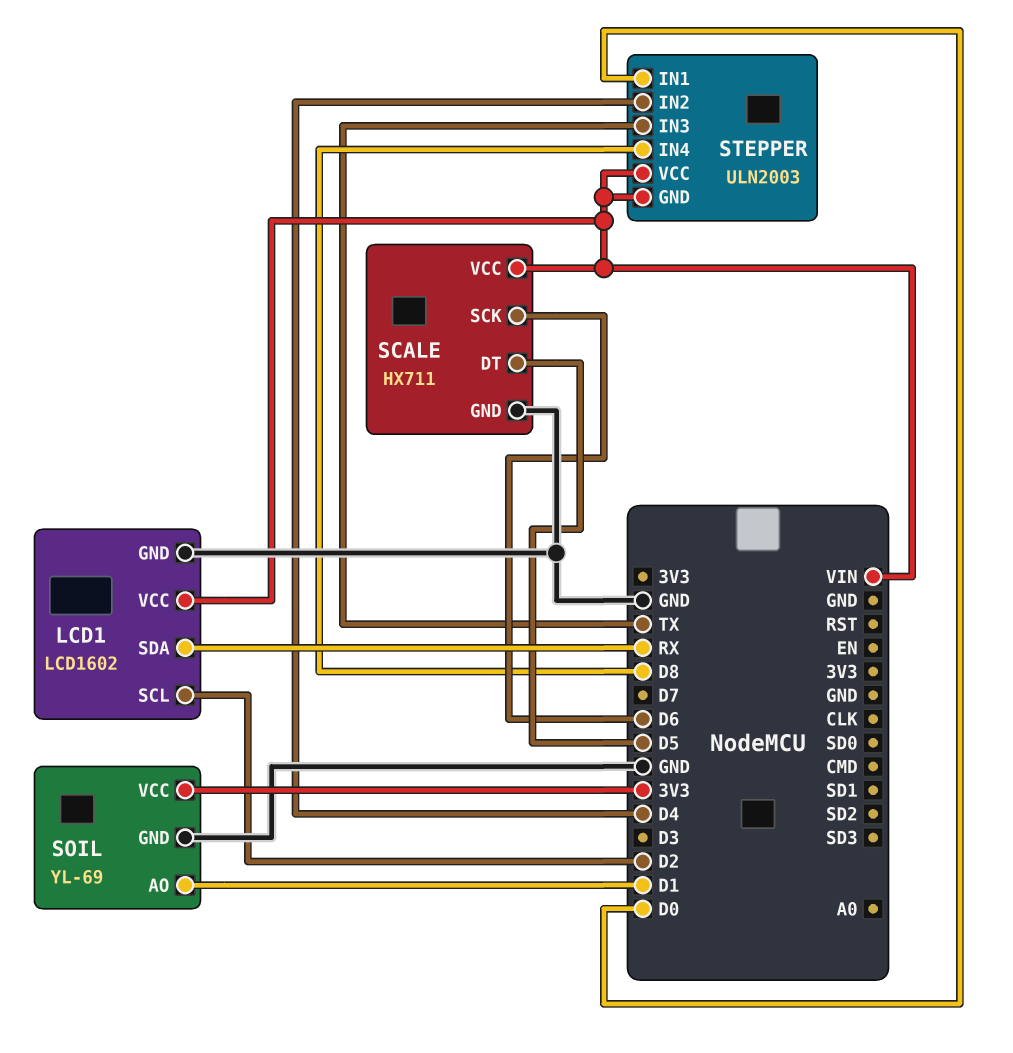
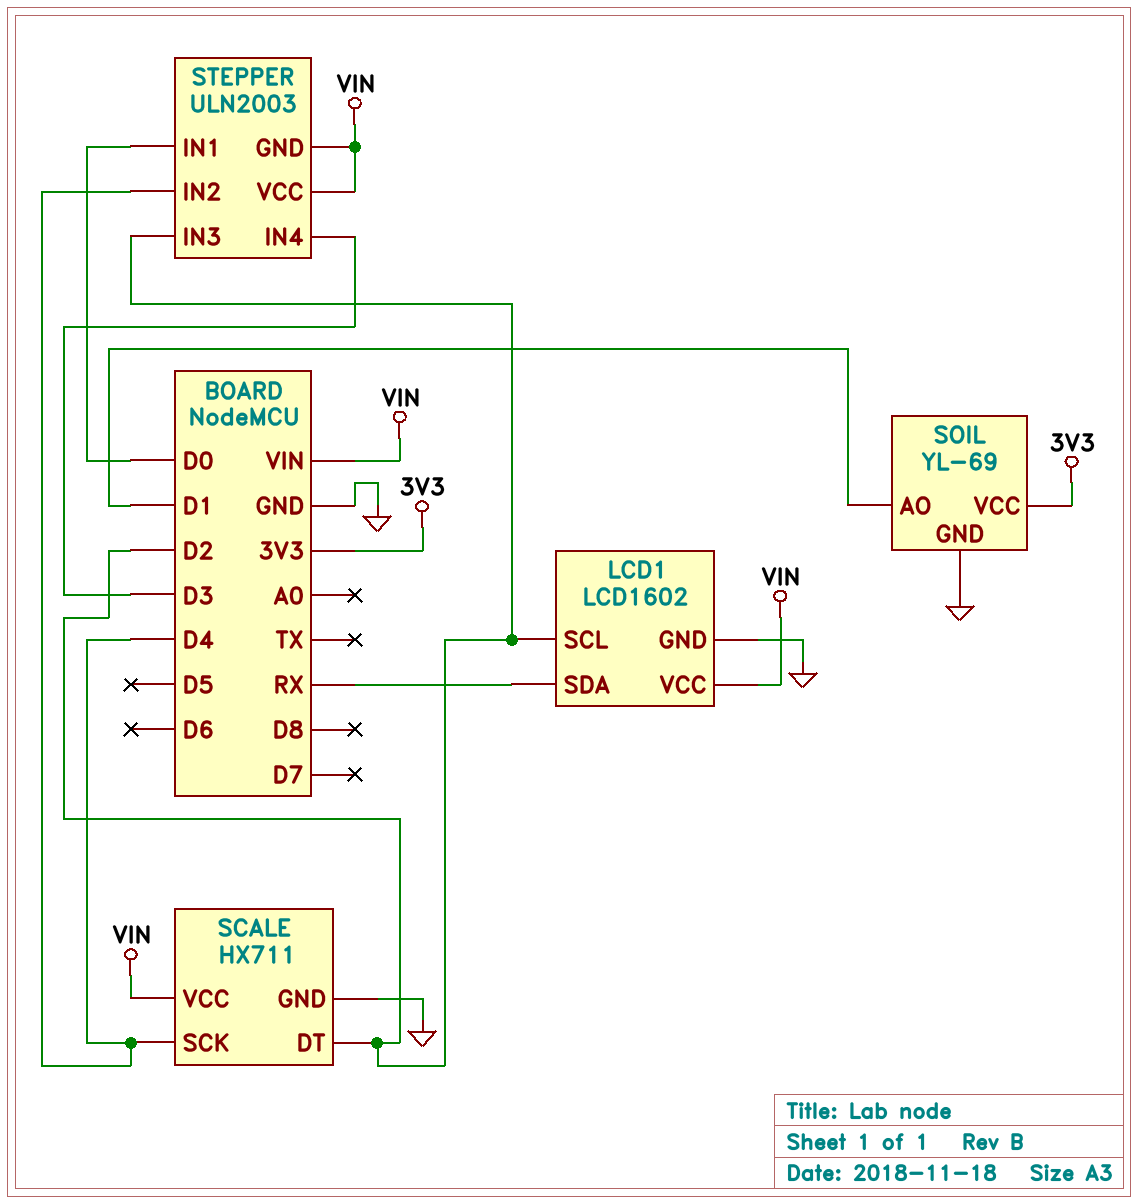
SCALE pin DT: D5 -> D2
SCALE pin SCK: D6 -> D4
STEPPER pin IN3: TX -> D2
STEPPER pin IN4: D8 -> D3

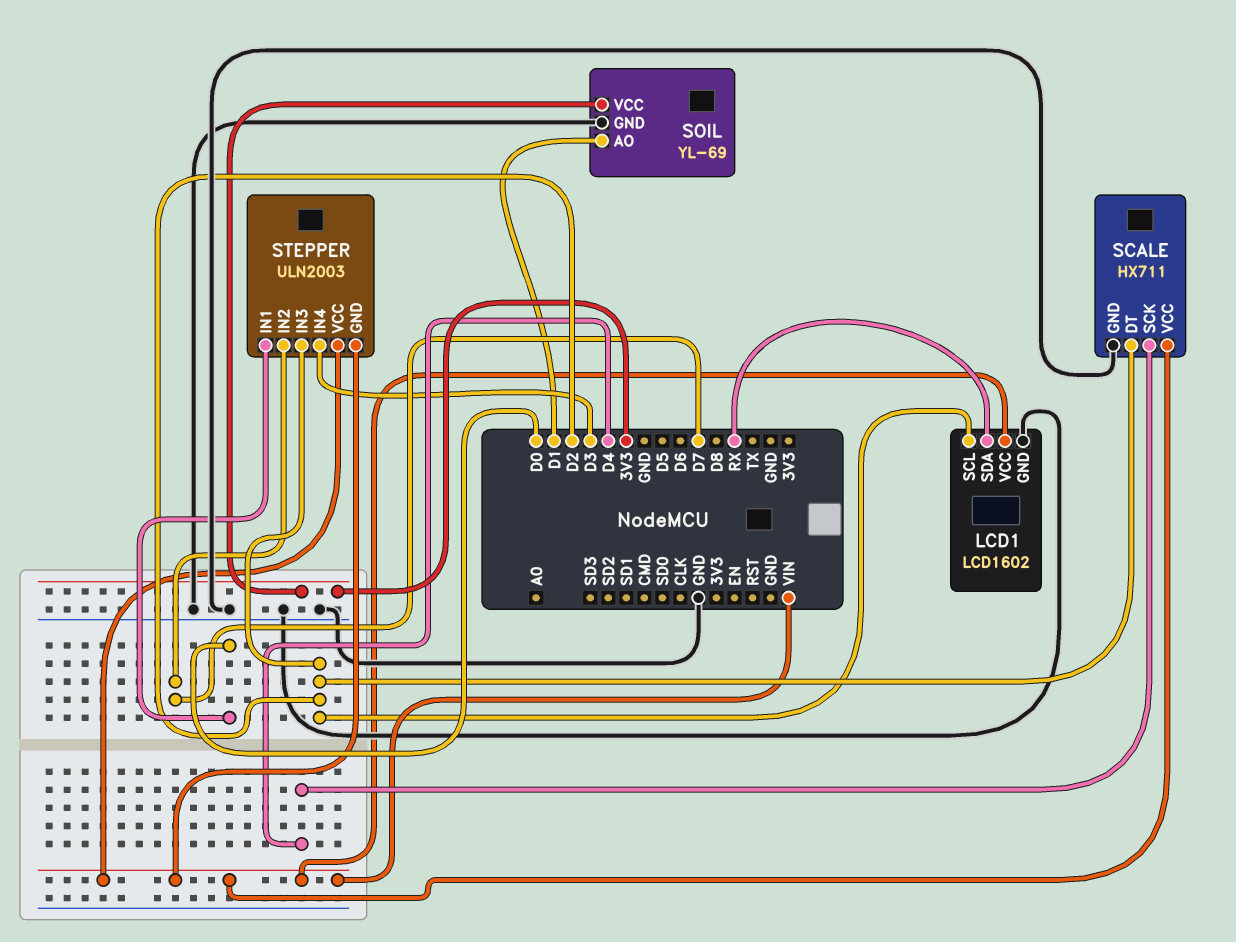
STEPPER pin IN2: D4 -> D7

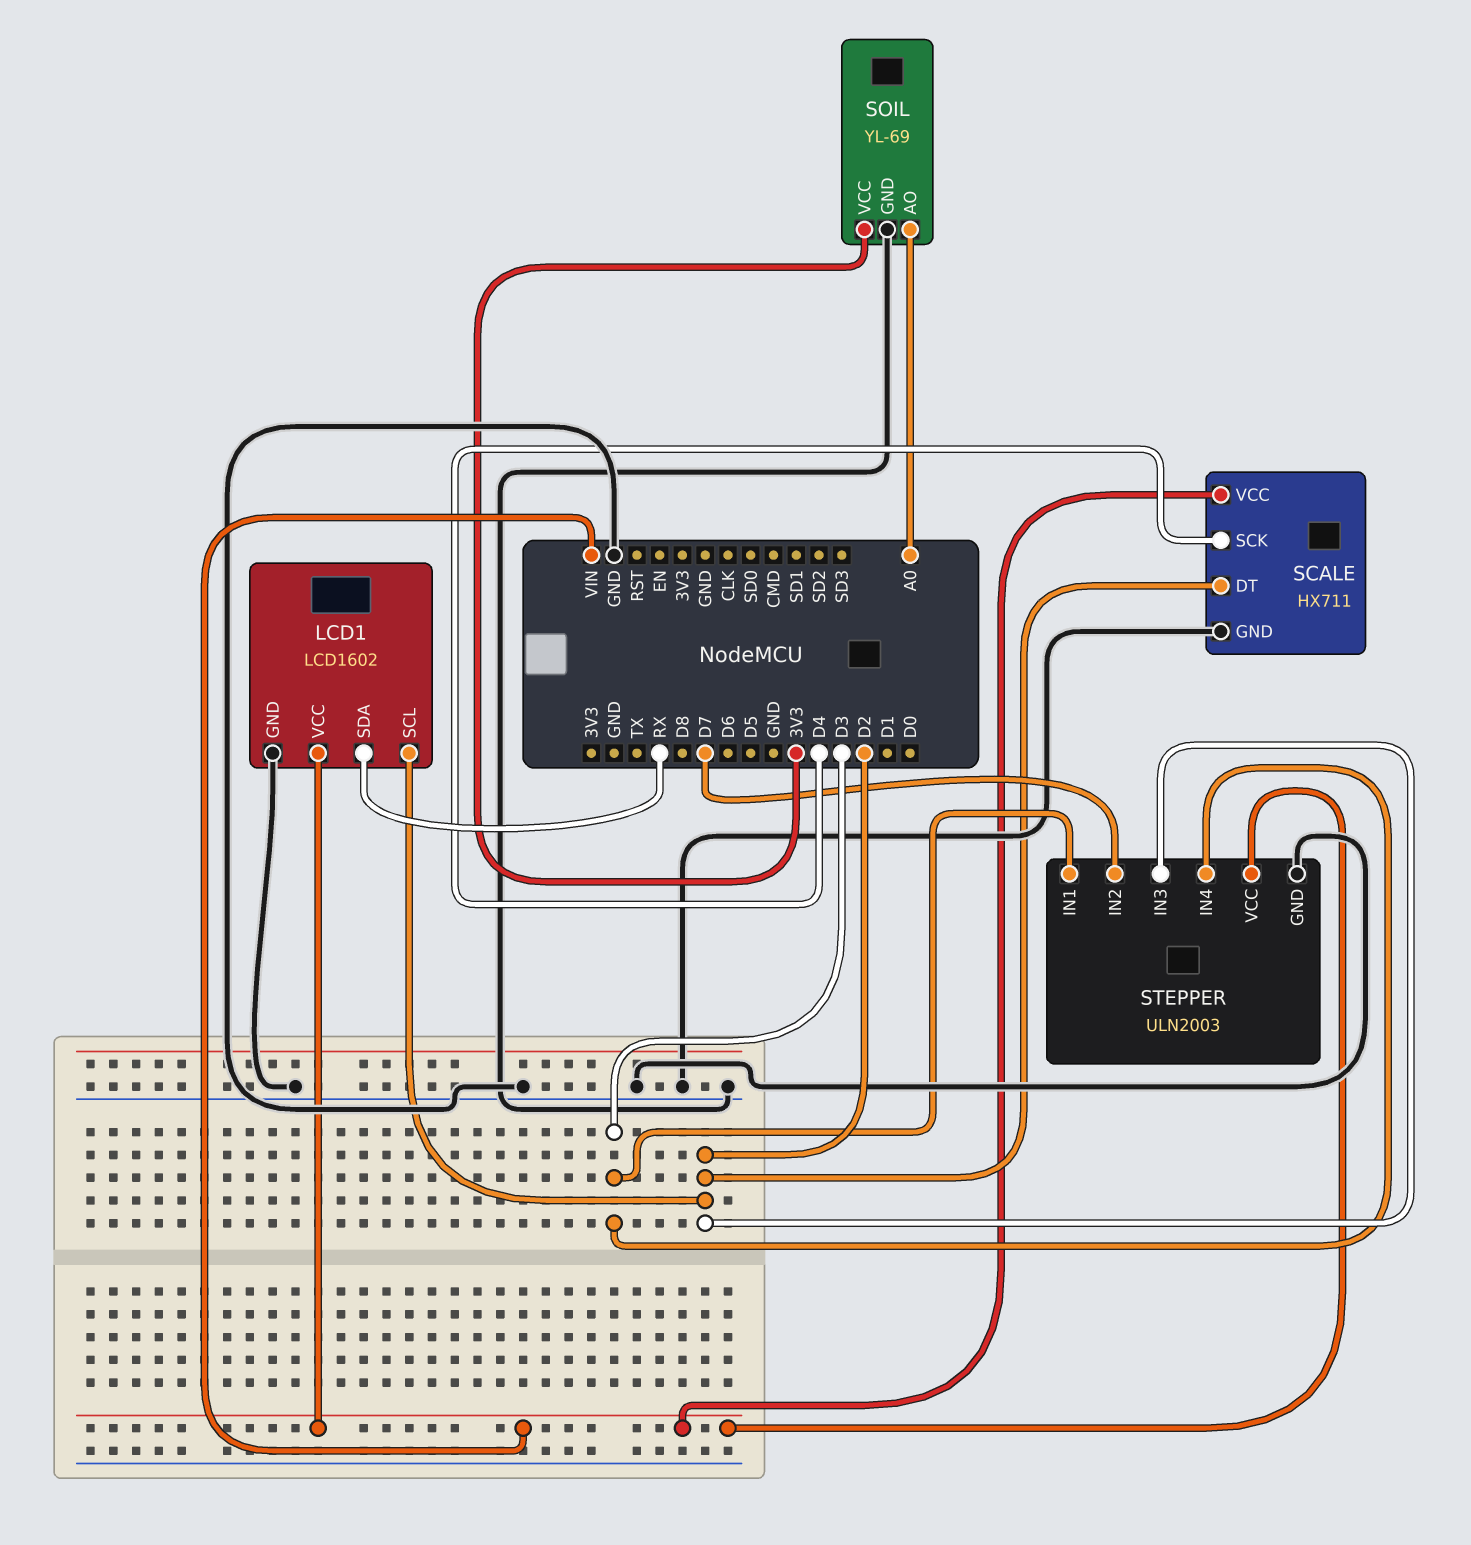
SOIL pin AO: D1 -> A0
STEPPER pin GND: VIN -> GND
STEPPER pin IN1: D0 -> D3

